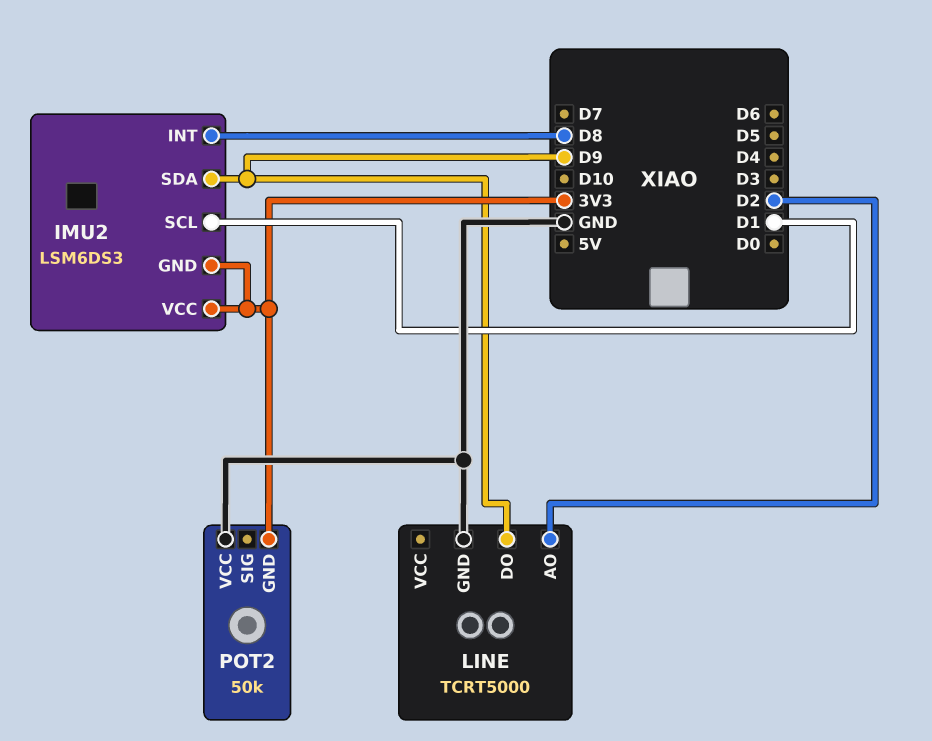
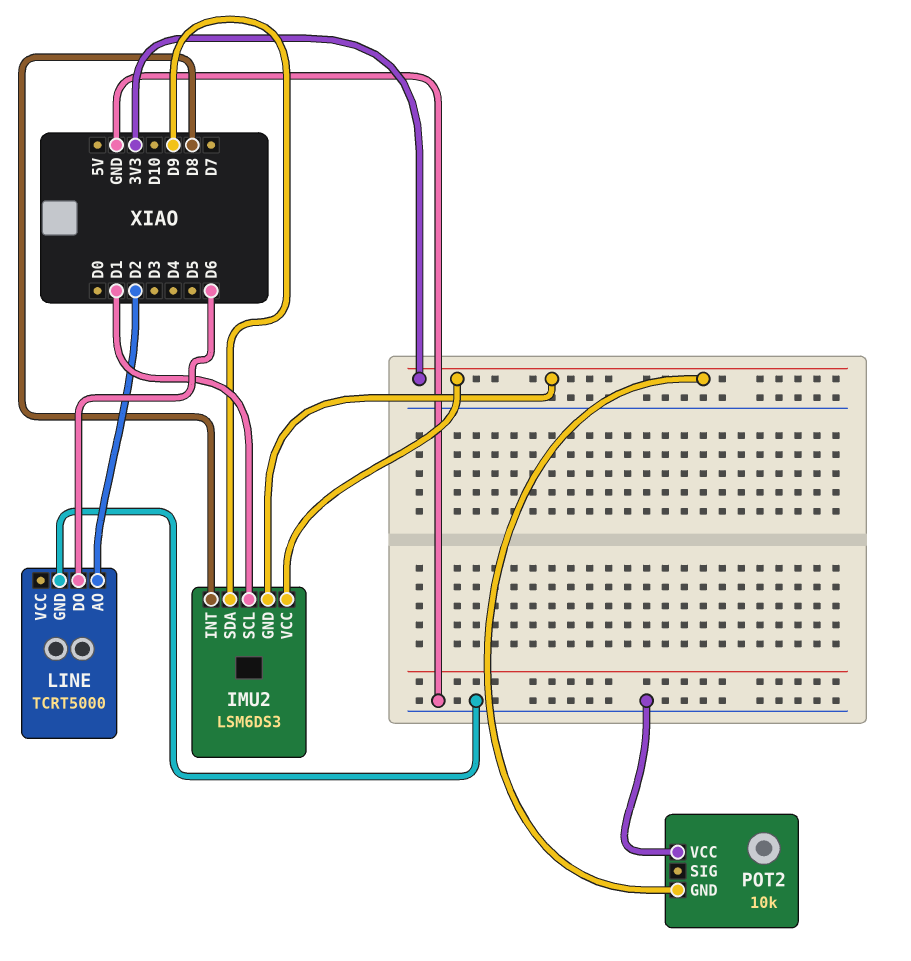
LINE pin DO: D9 -> D6
POT2: 50k -> 10k

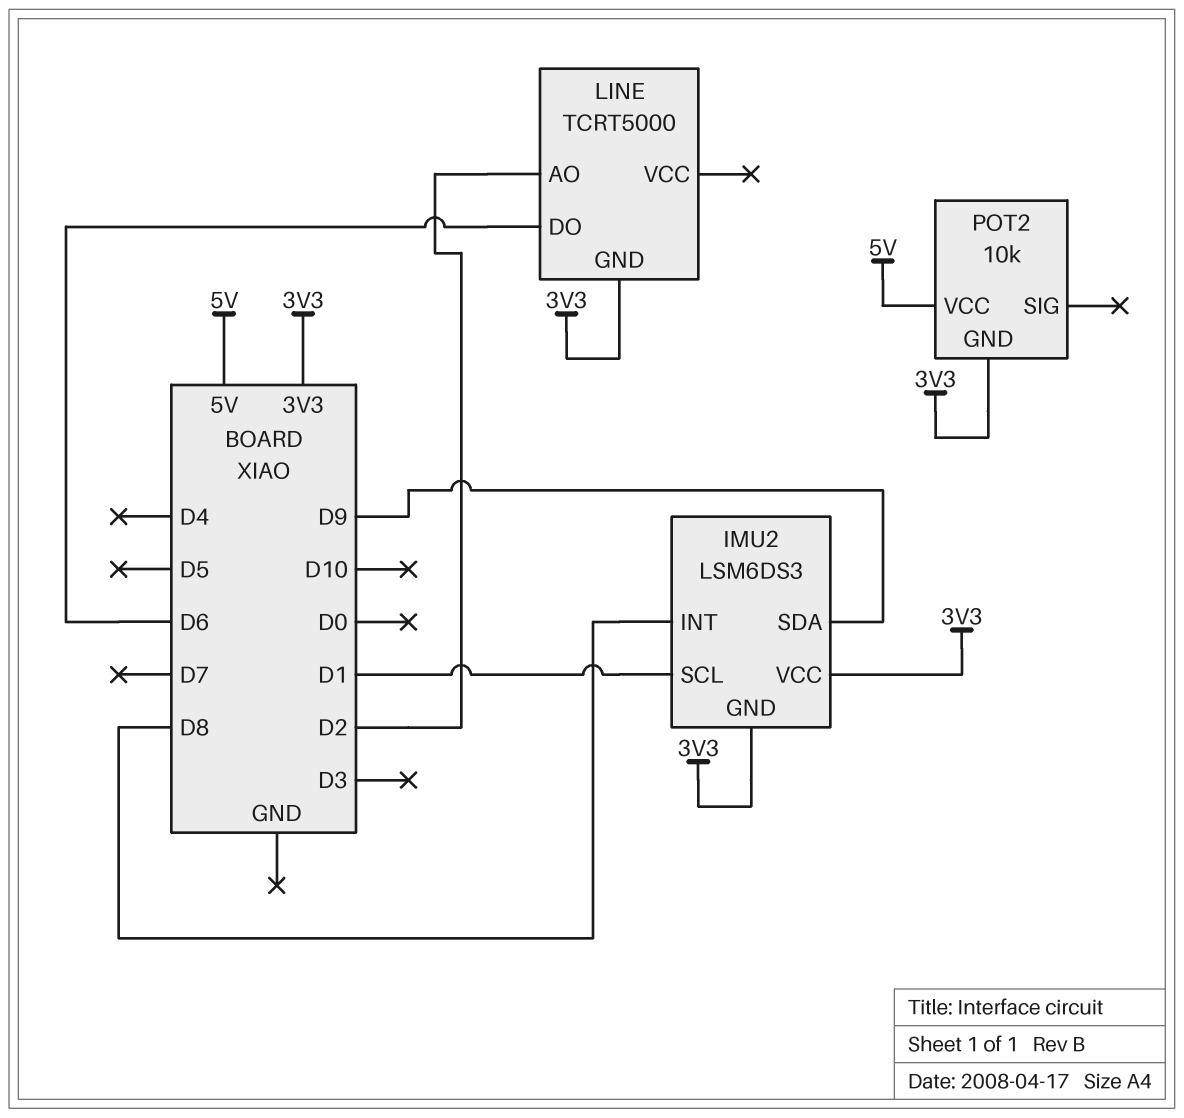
LINE pin GND: GND -> 3V3
POT2 pin VCC: GND -> 5V

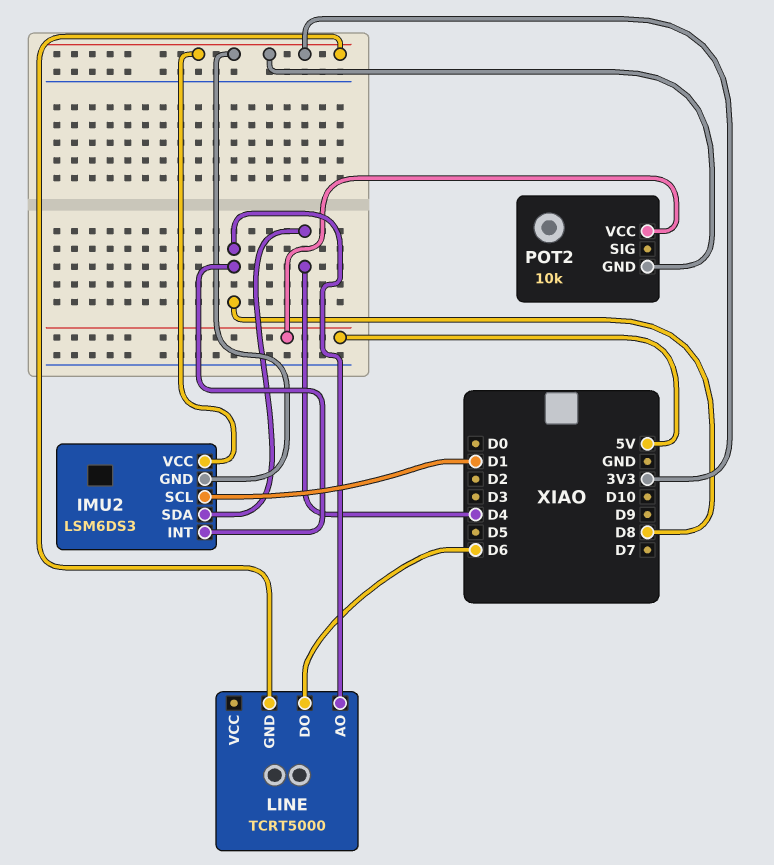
IMU2 pin SDA: D9 -> D4
LINE pin AO: D2 -> D8

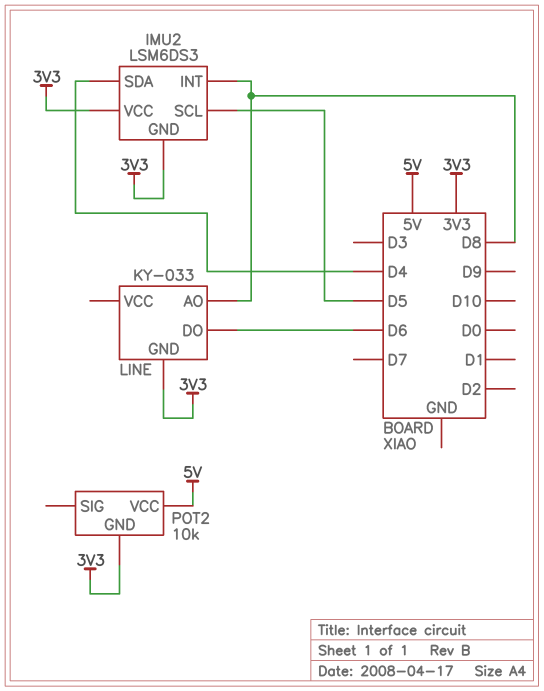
IMU2 pin SCL: D1 -> D5
LINE: TCRT5000 -> KY-033

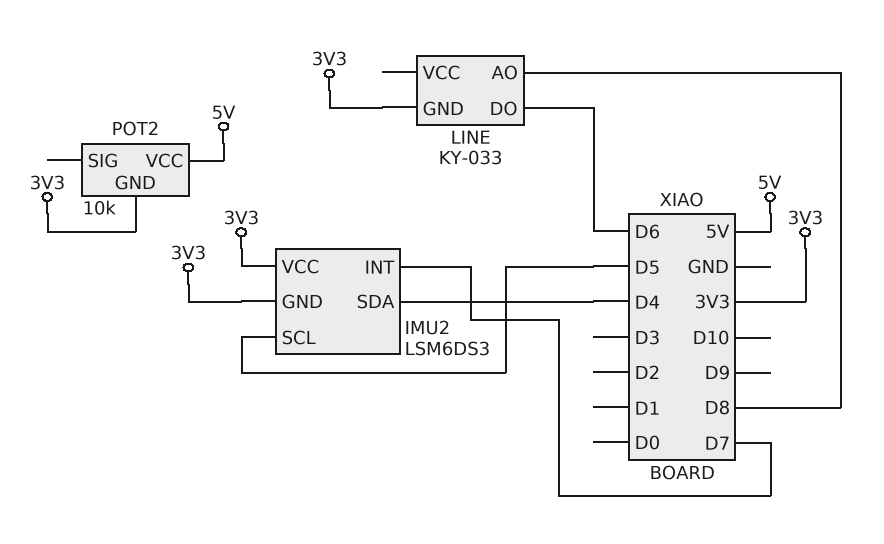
IMU2 pin INT: D8 -> D7

